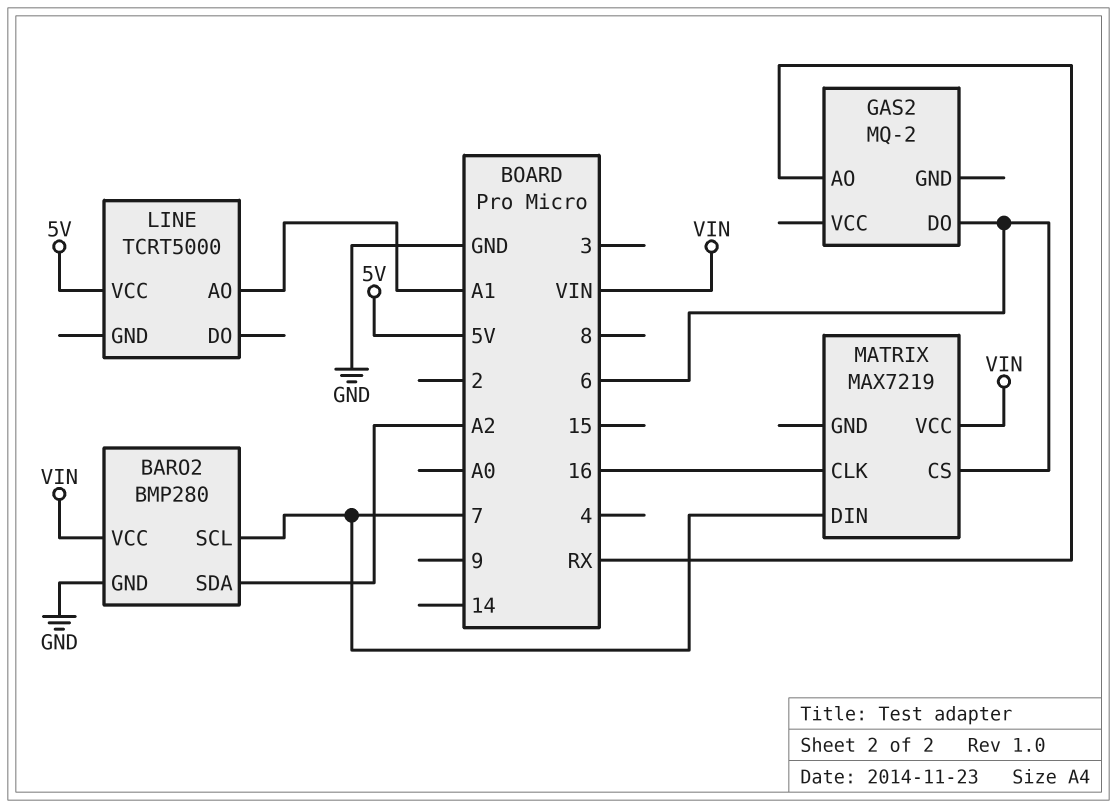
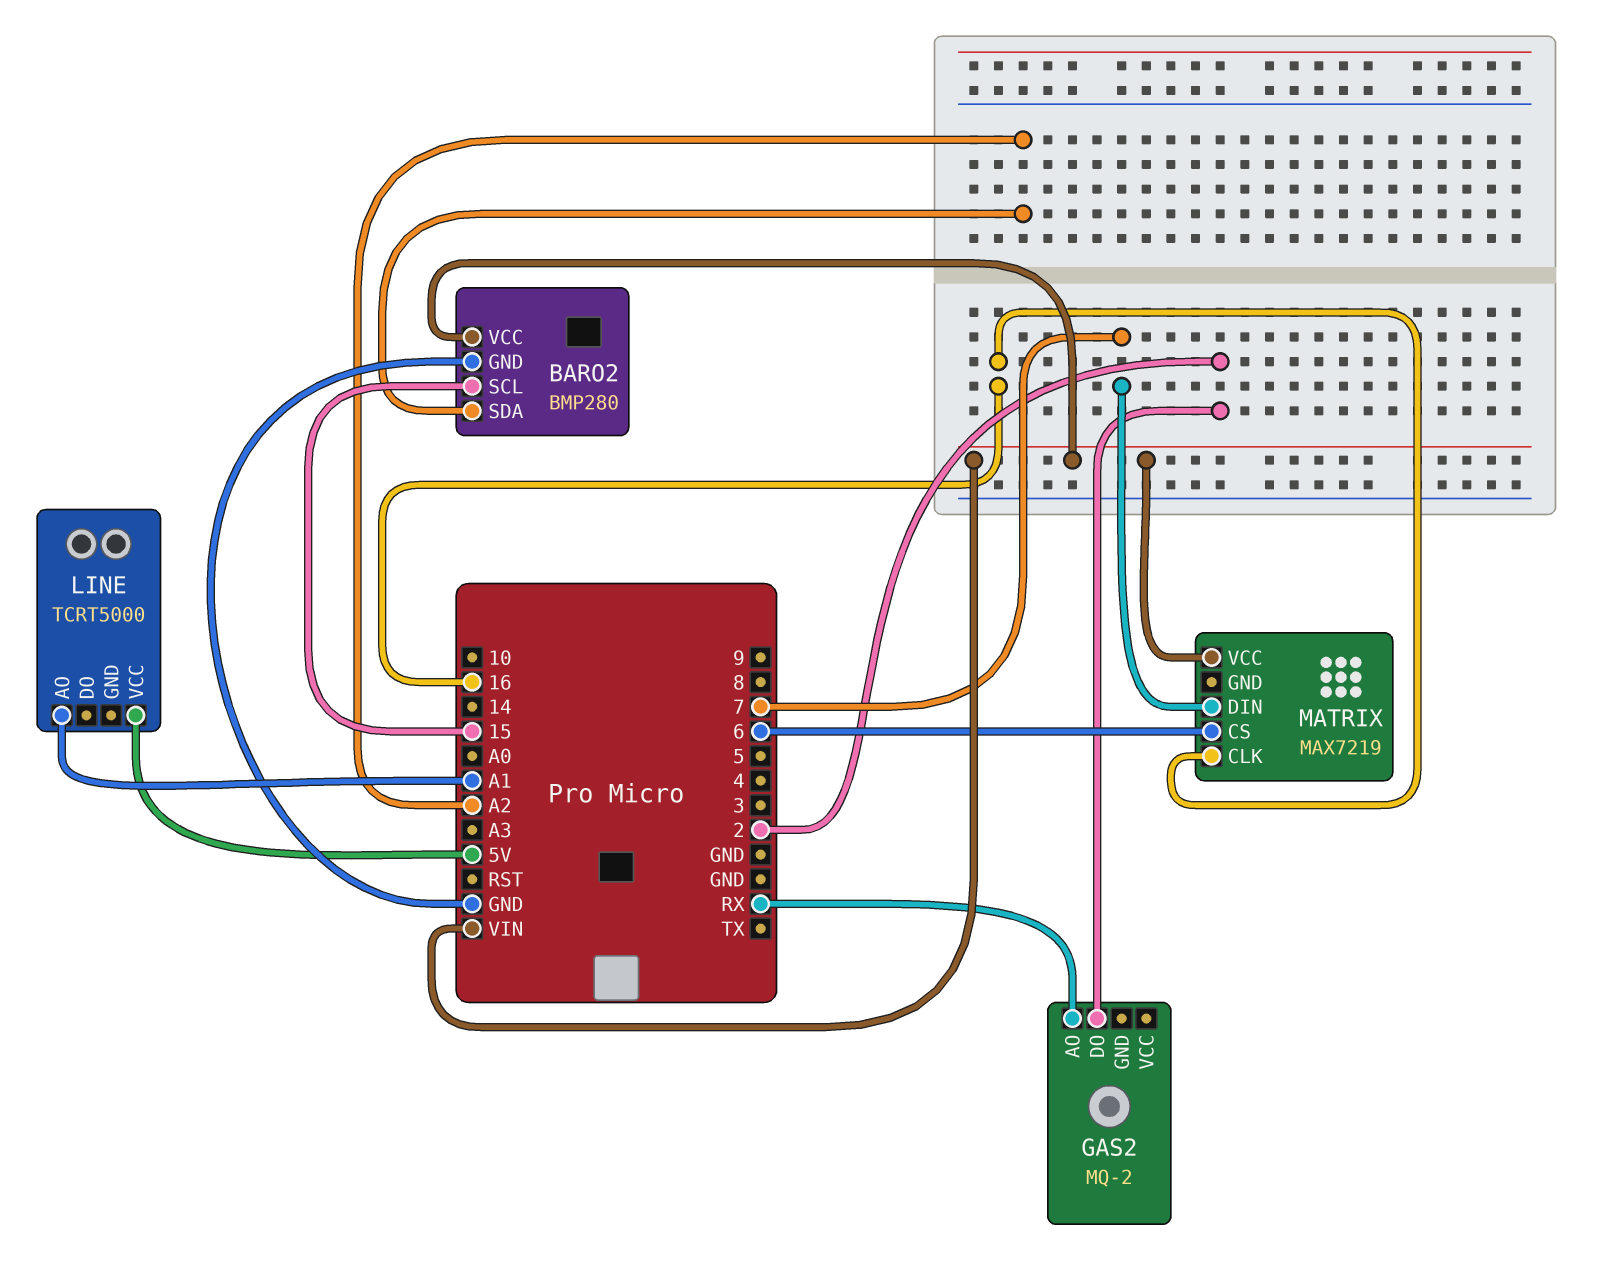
BARO2 pin SCL: 7 -> 15
GAS2 pin DO: 6 -> 2

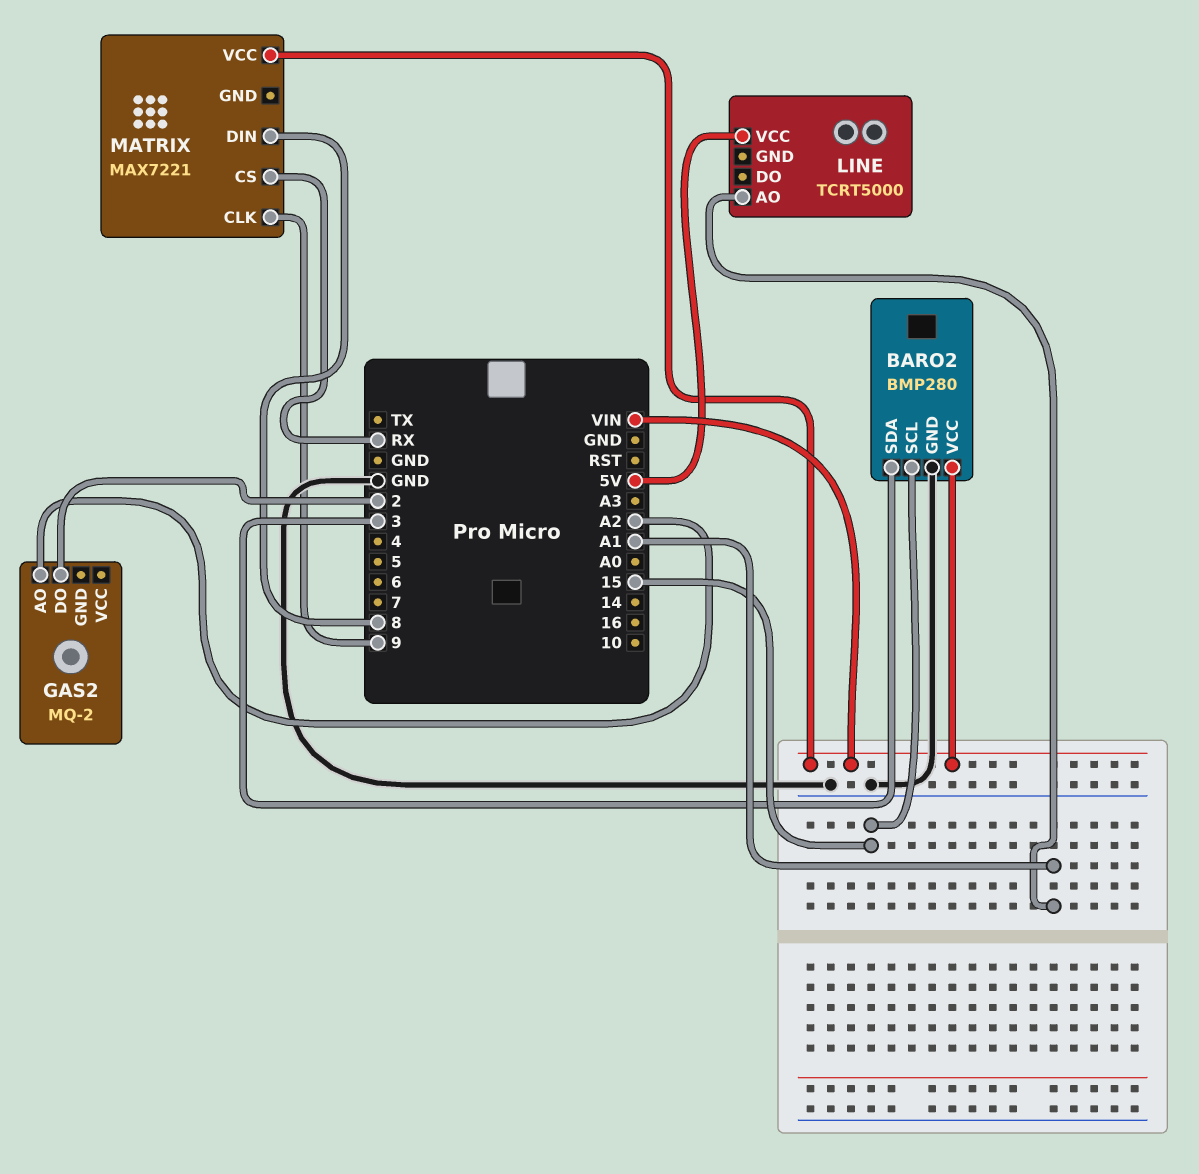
BARO2 pin SDA: A2 -> 3
GAS2 pin AO: RX -> A2
MATRIX: MAX7219 -> MAX7221
MATRIX pin CLK: 16 -> 9
MATRIX pin CS: 6 -> RX
MATRIX pin DIN: 7 -> 8

